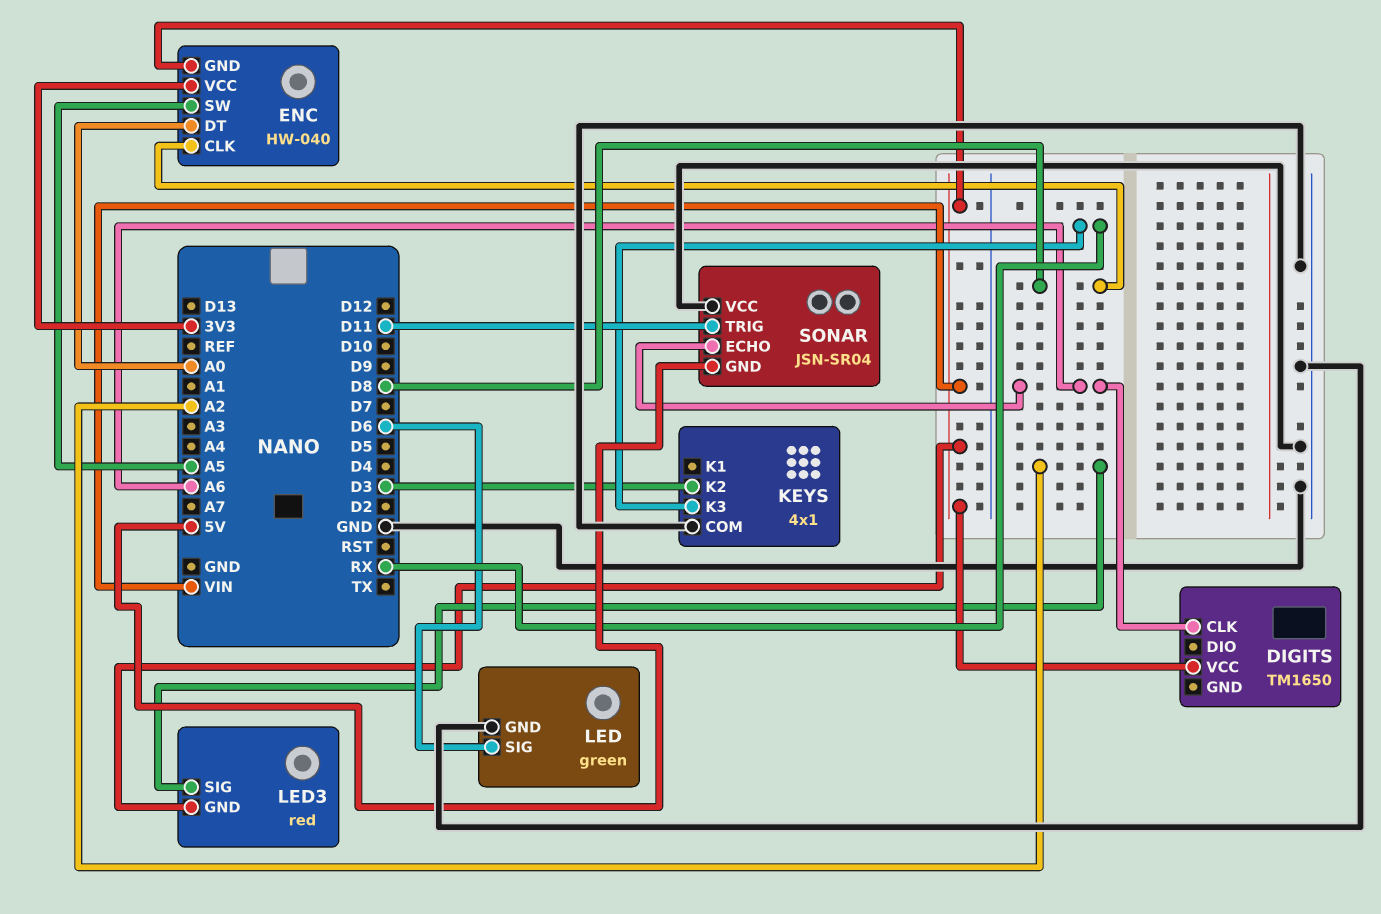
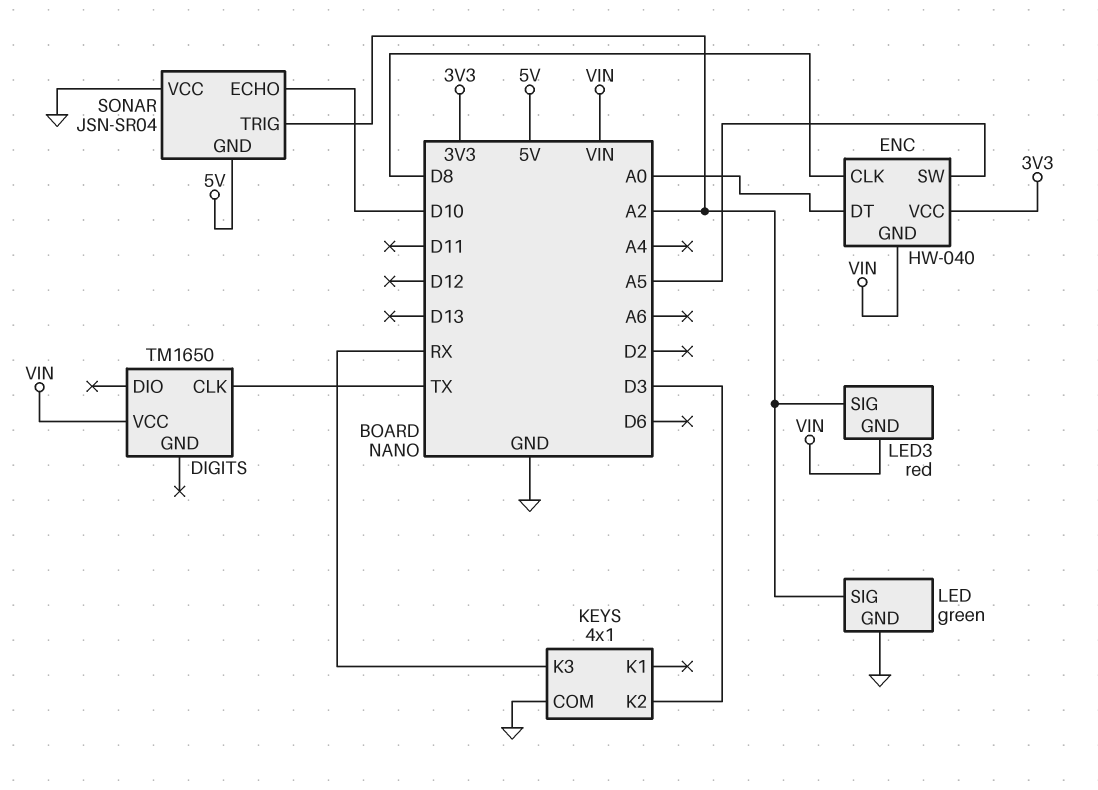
DIGITS pin CLK: A6 -> TX
LED pin SIG: D6 -> A2
SONAR pin ECHO: A6 -> D10
SONAR pin TRIG: D11 -> A2

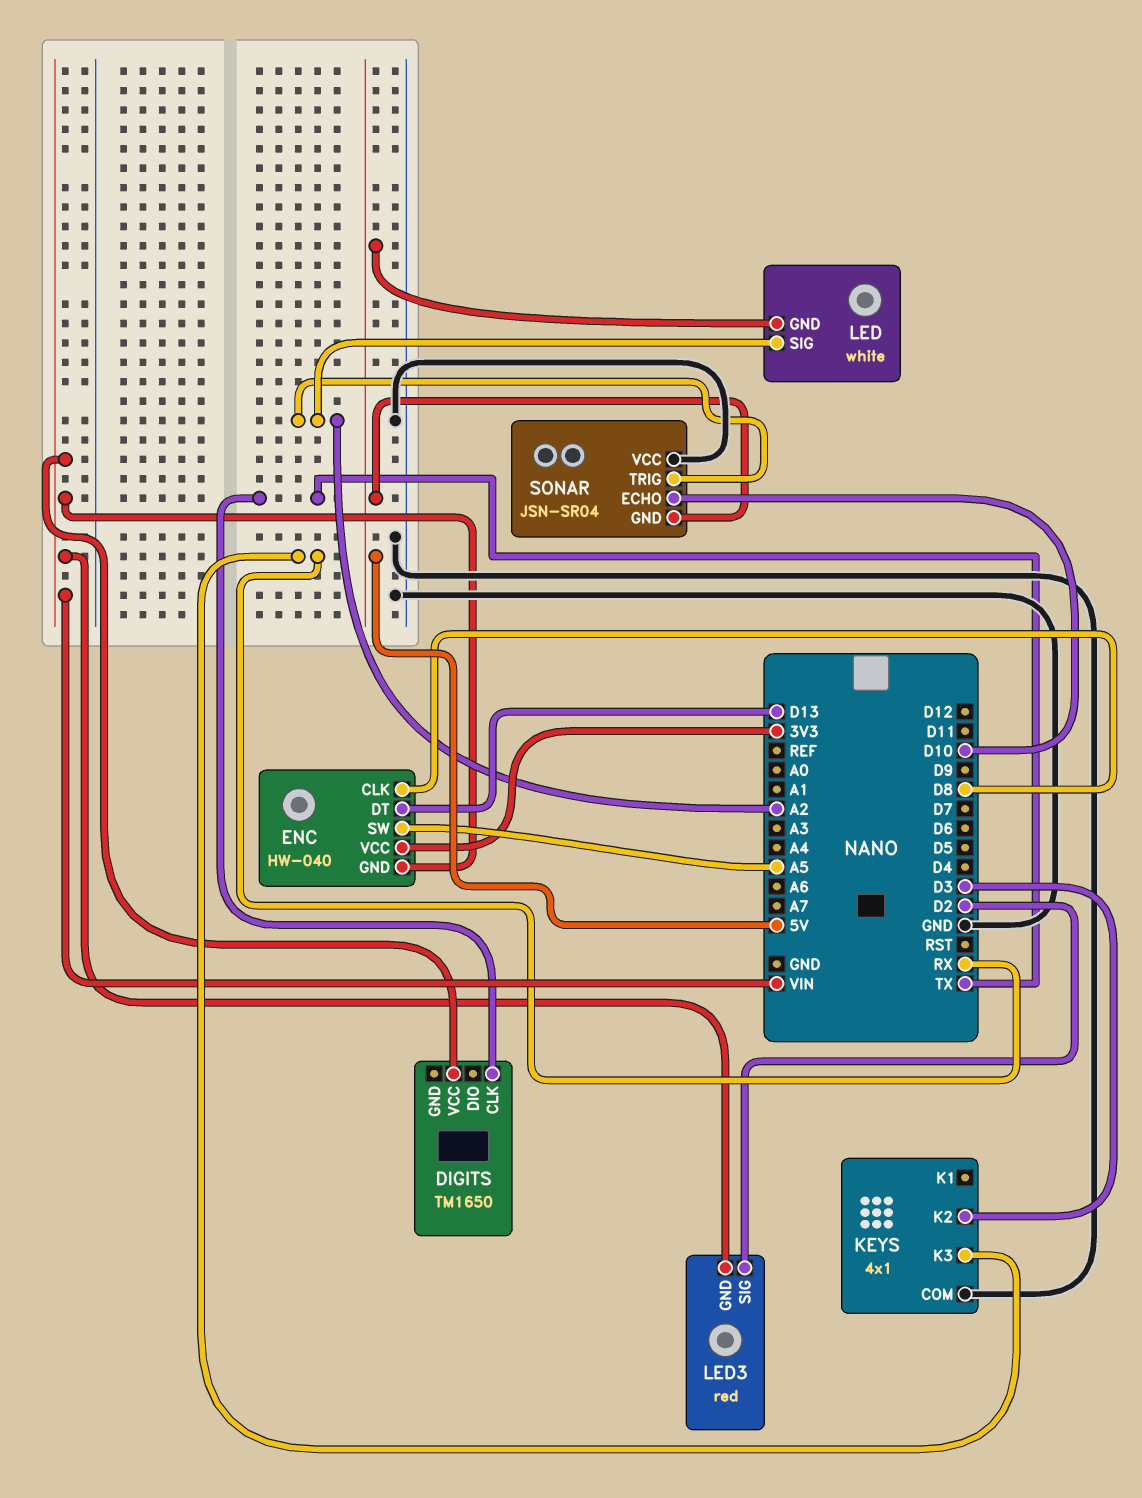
ENC pin DT: A0 -> D13
LED: green -> white
LED pin GND: GND -> 5V
LED3 pin SIG: A2 -> D2

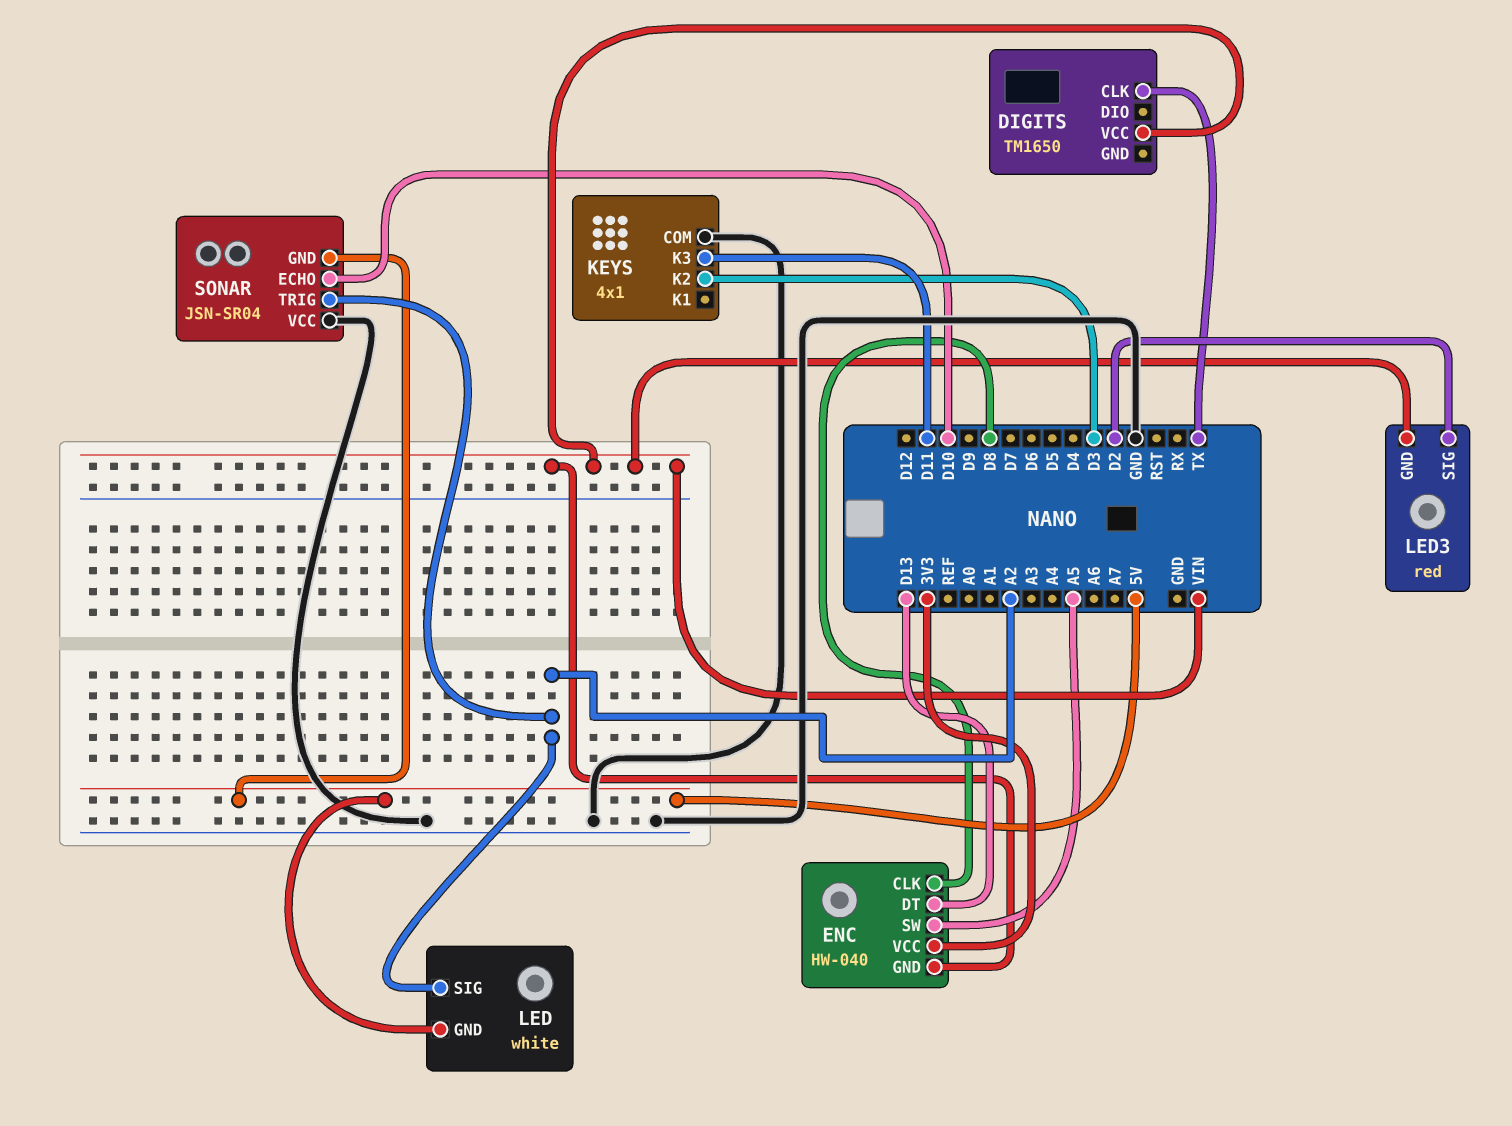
KEYS pin K3: RX -> D11

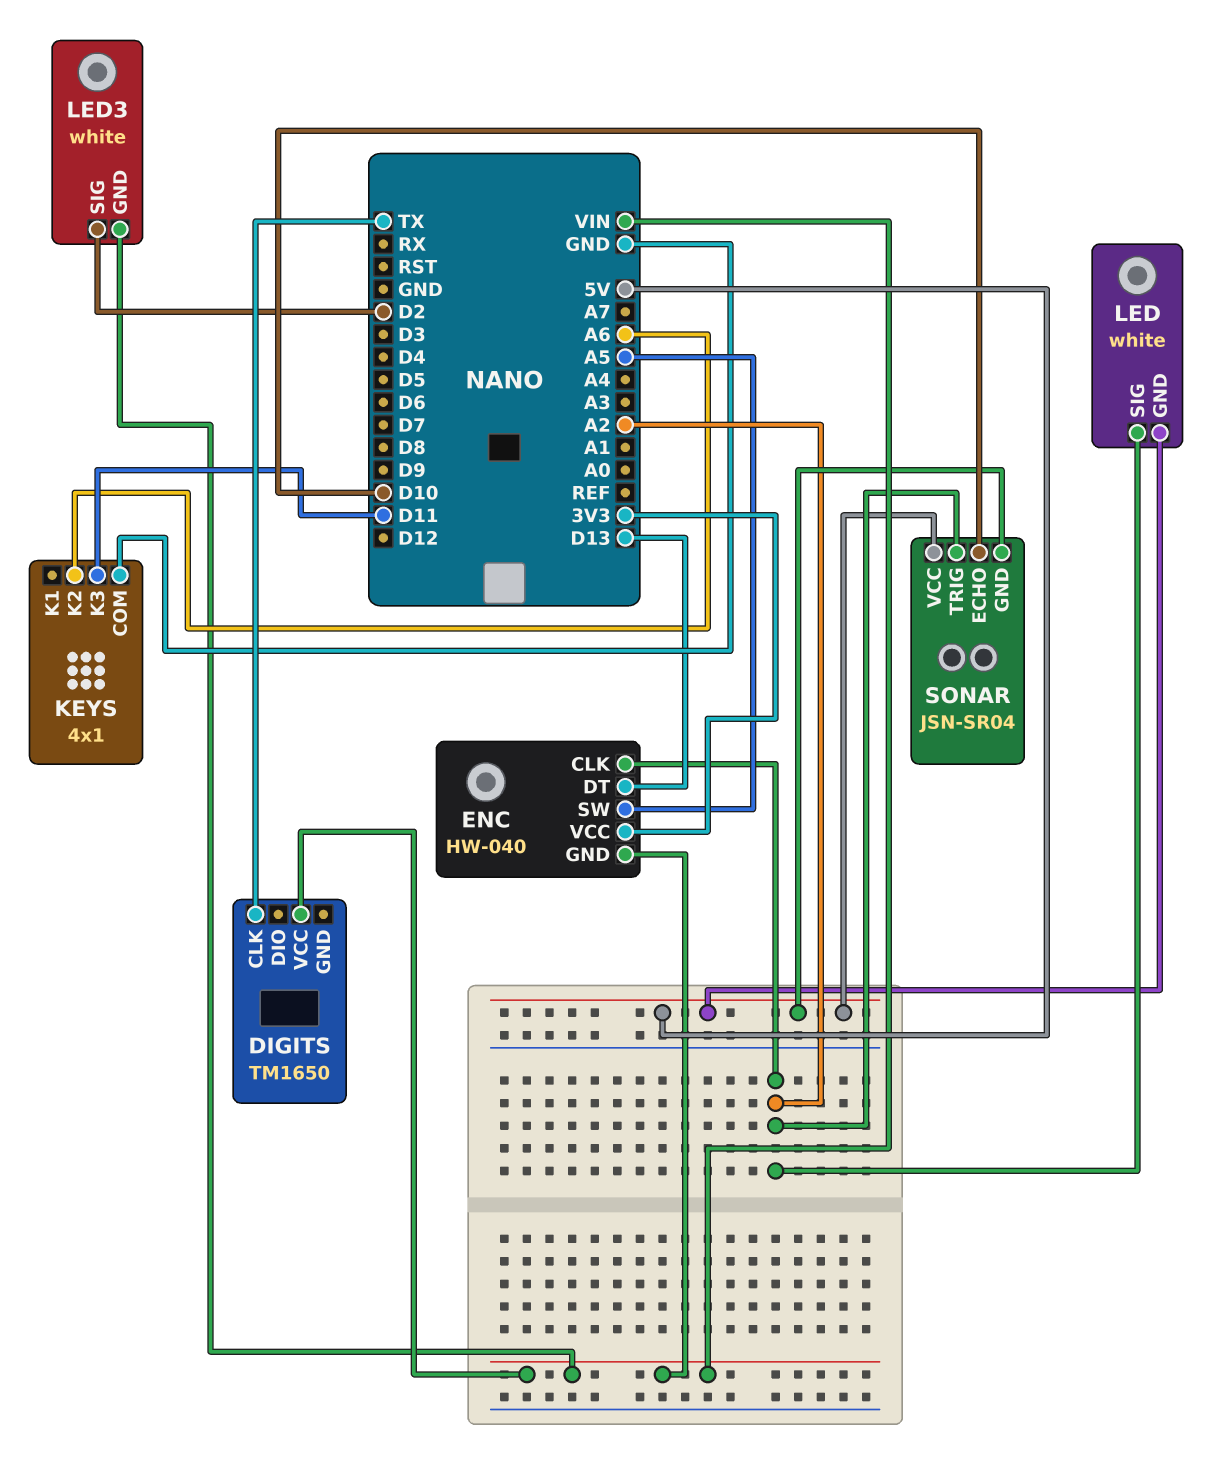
ENC pin CLK: D8 -> A2
KEYS pin K2: D3 -> A6
LED3: red -> white
SONAR pin VCC: GND -> 5V

